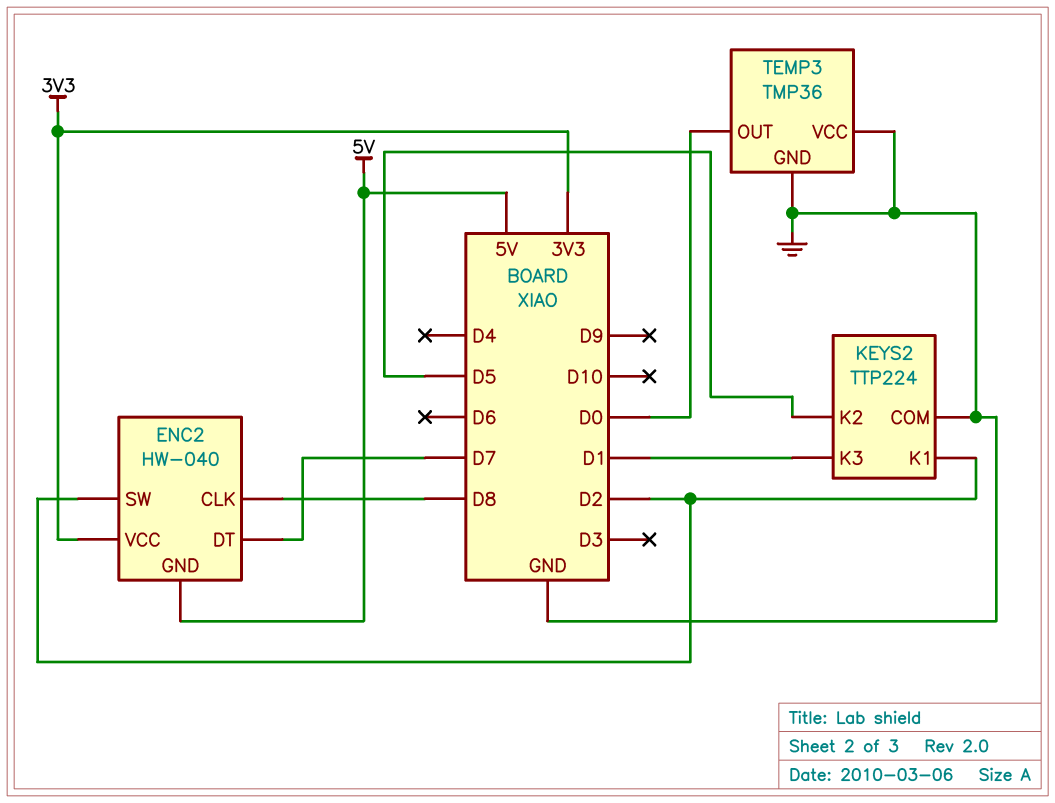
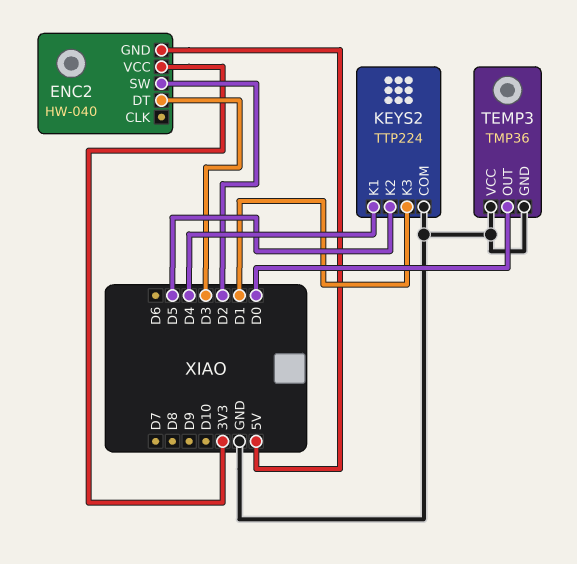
ENC2 pin CLK: D8 -> none
ENC2 pin DT: D7 -> D3
KEYS2 pin K1: D2 -> D4

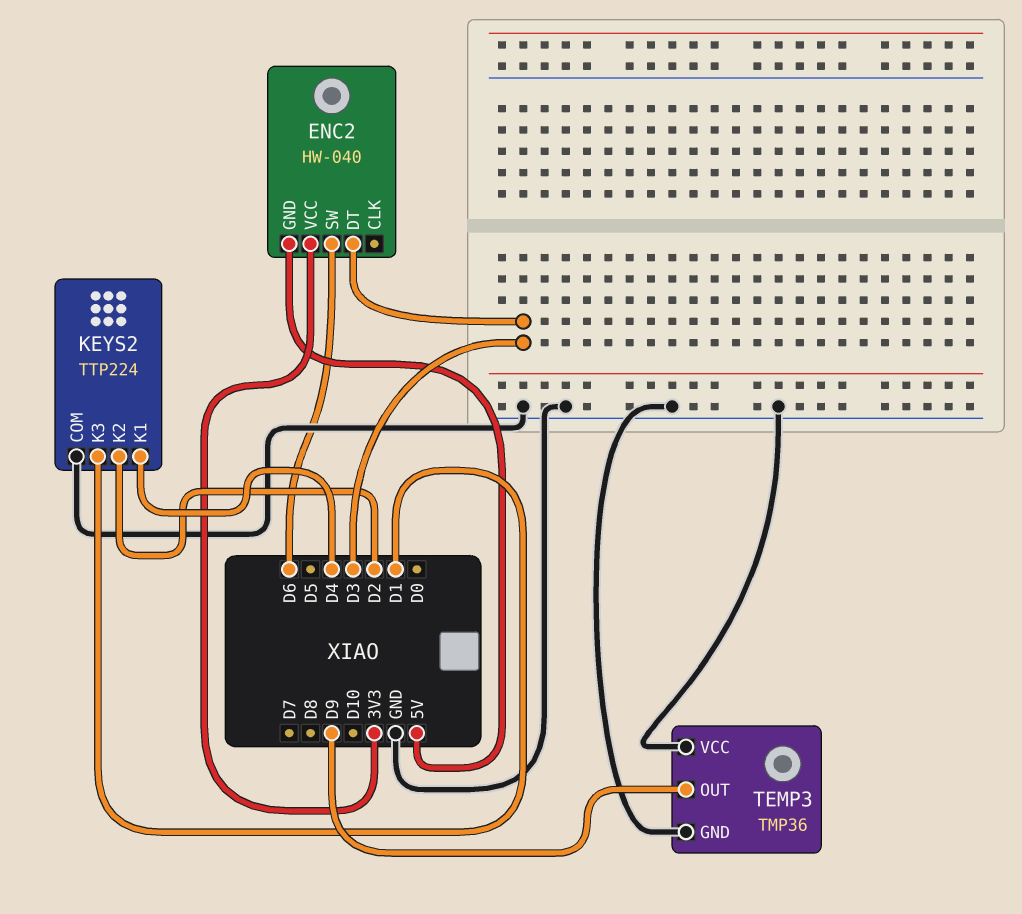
ENC2 pin SW: D2 -> D6
KEYS2 pin K2: D5 -> D2
TEMP3 pin OUT: D0 -> D9

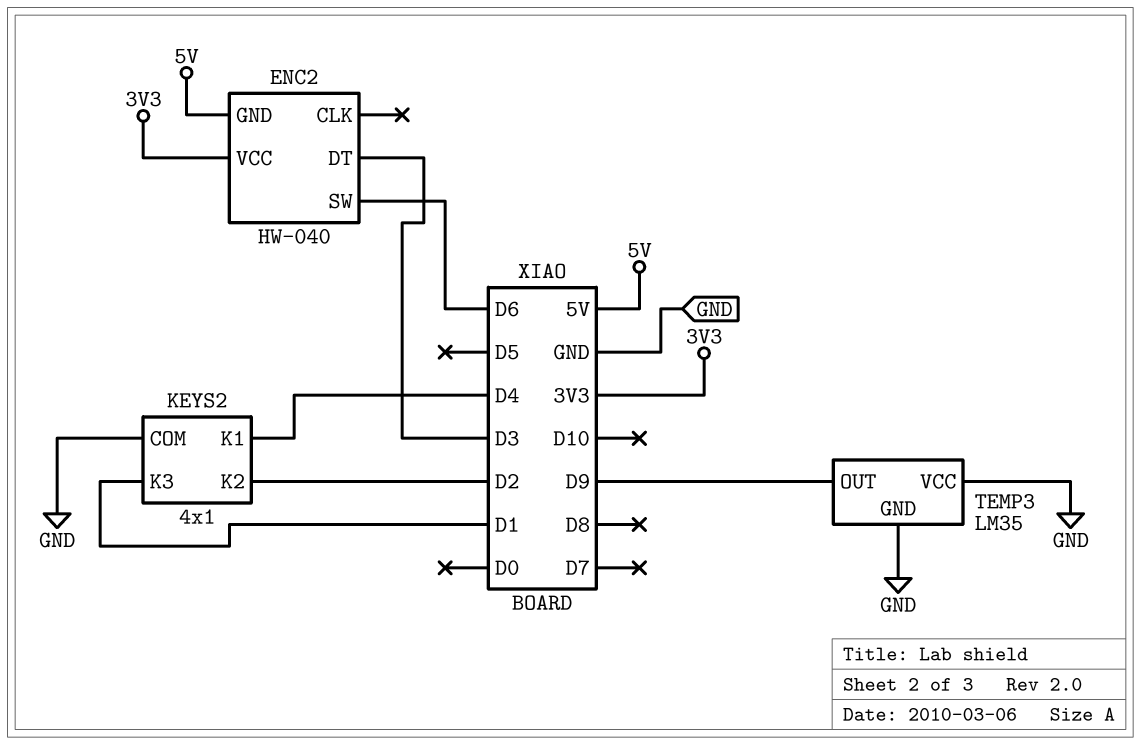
KEYS2: TTP224 -> 4x1
TEMP3: TMP36 -> LM35

